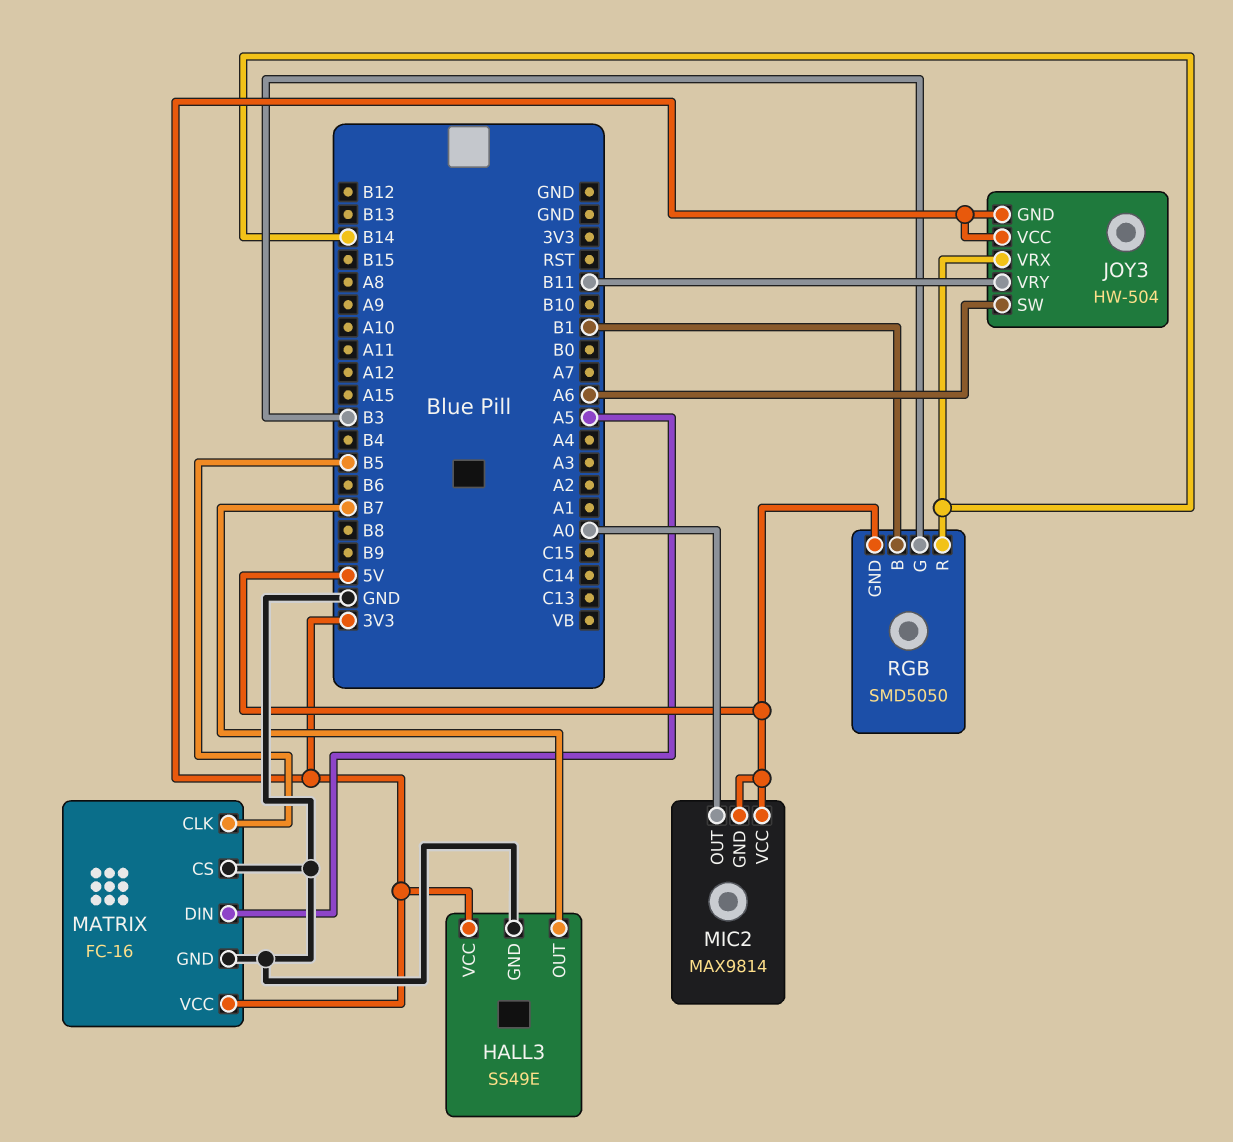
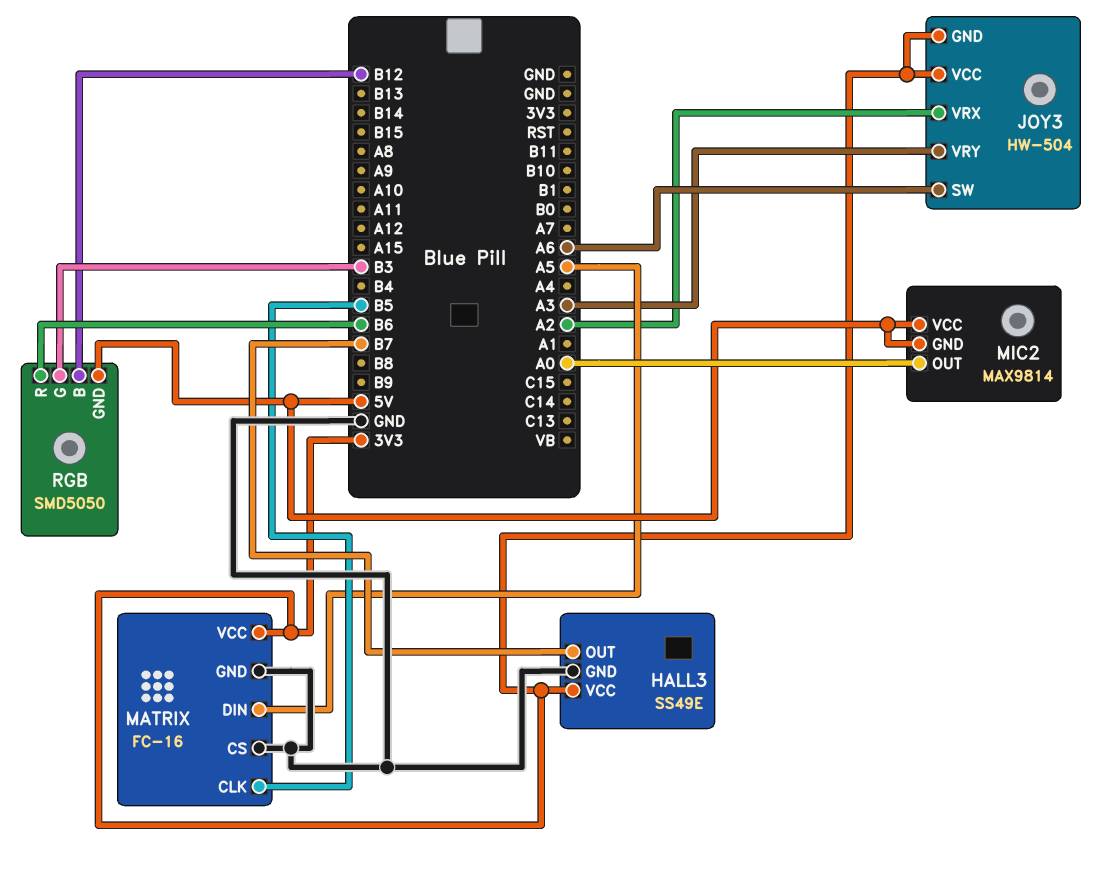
JOY3 pin VRX: B14 -> A2
JOY3 pin VRY: B11 -> A3
RGB pin B: B1 -> B12
RGB pin R: B14 -> B6

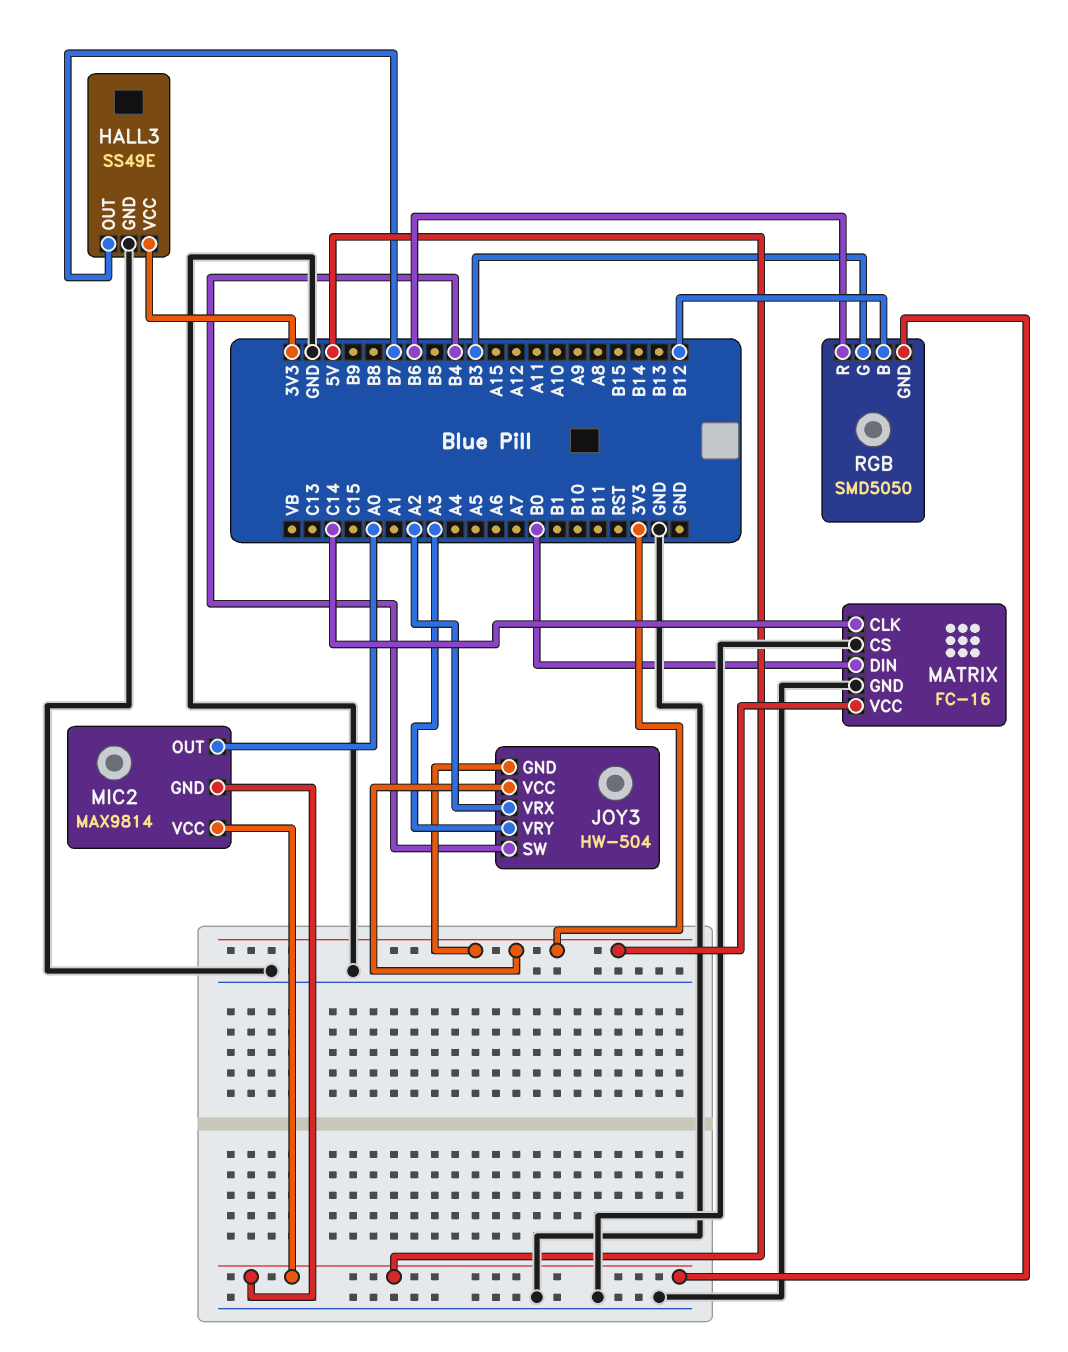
JOY3 pin SW: A6 -> B4
MATRIX pin CLK: B5 -> C14
MATRIX pin DIN: A5 -> B0

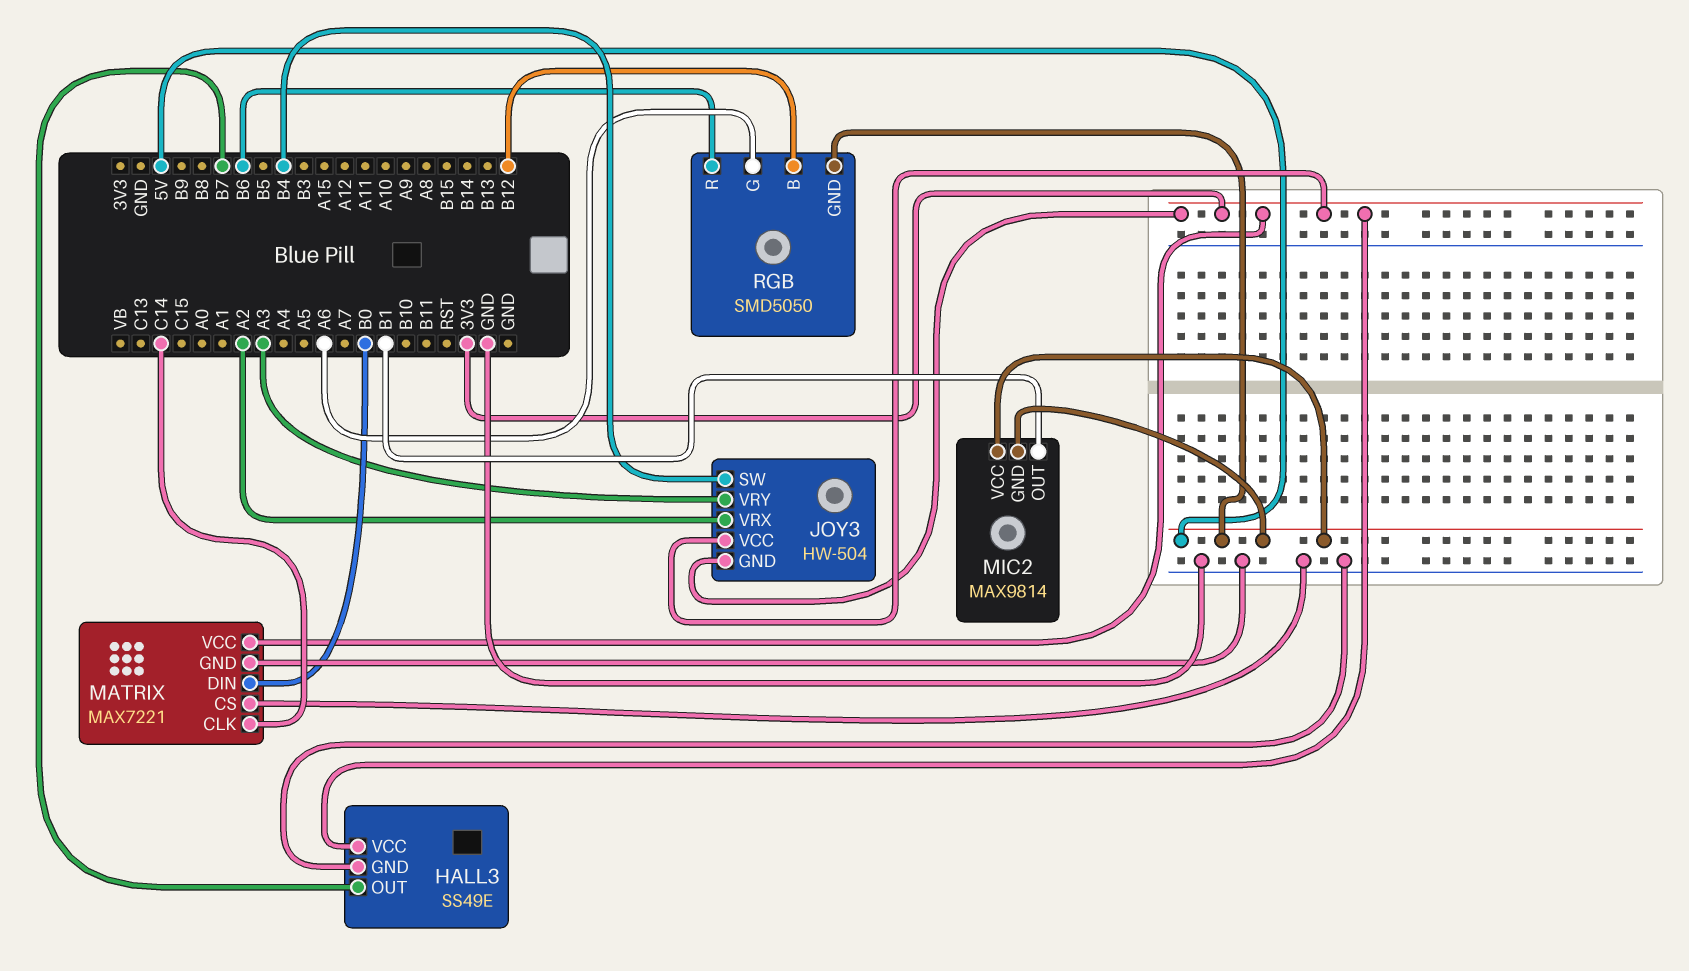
MATRIX: FC-16 -> MAX7221
MIC2 pin OUT: A0 -> B1
RGB pin G: B3 -> A6

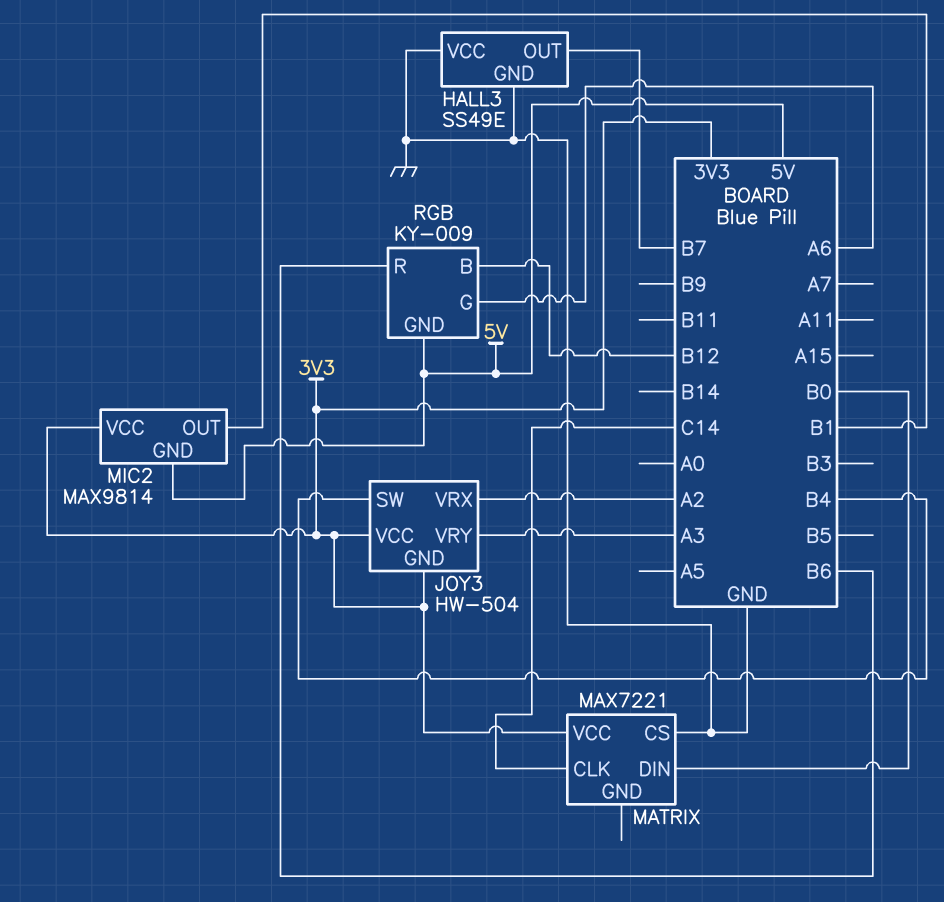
HALL3 pin VCC: 3V3 -> GND
MATRIX pin GND: GND -> none
MIC2 pin VCC: 5V -> 3V3
RGB: SMD5050 -> KY-009

